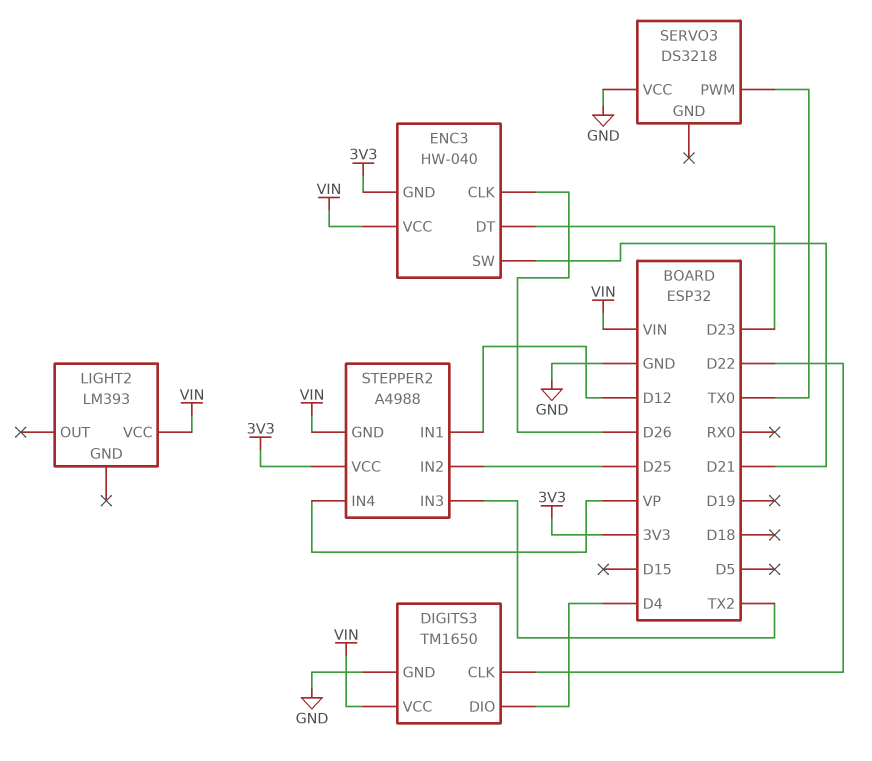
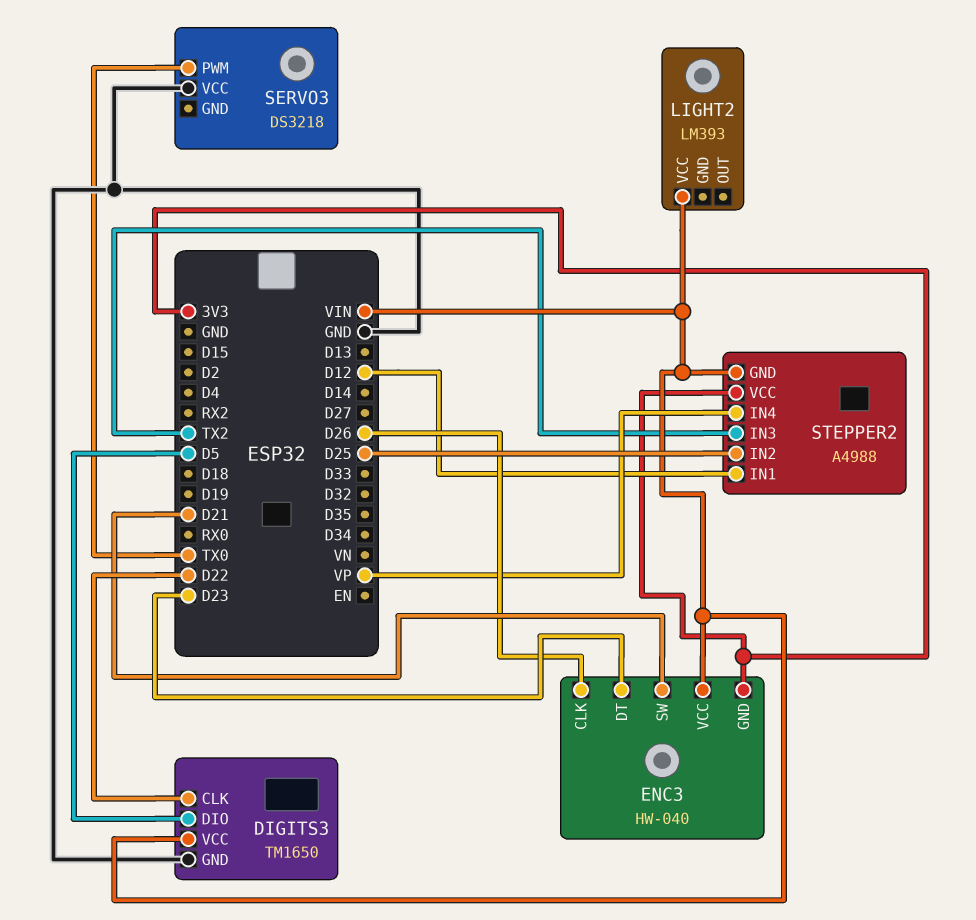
DIGITS3 pin DIO: D4 -> D5

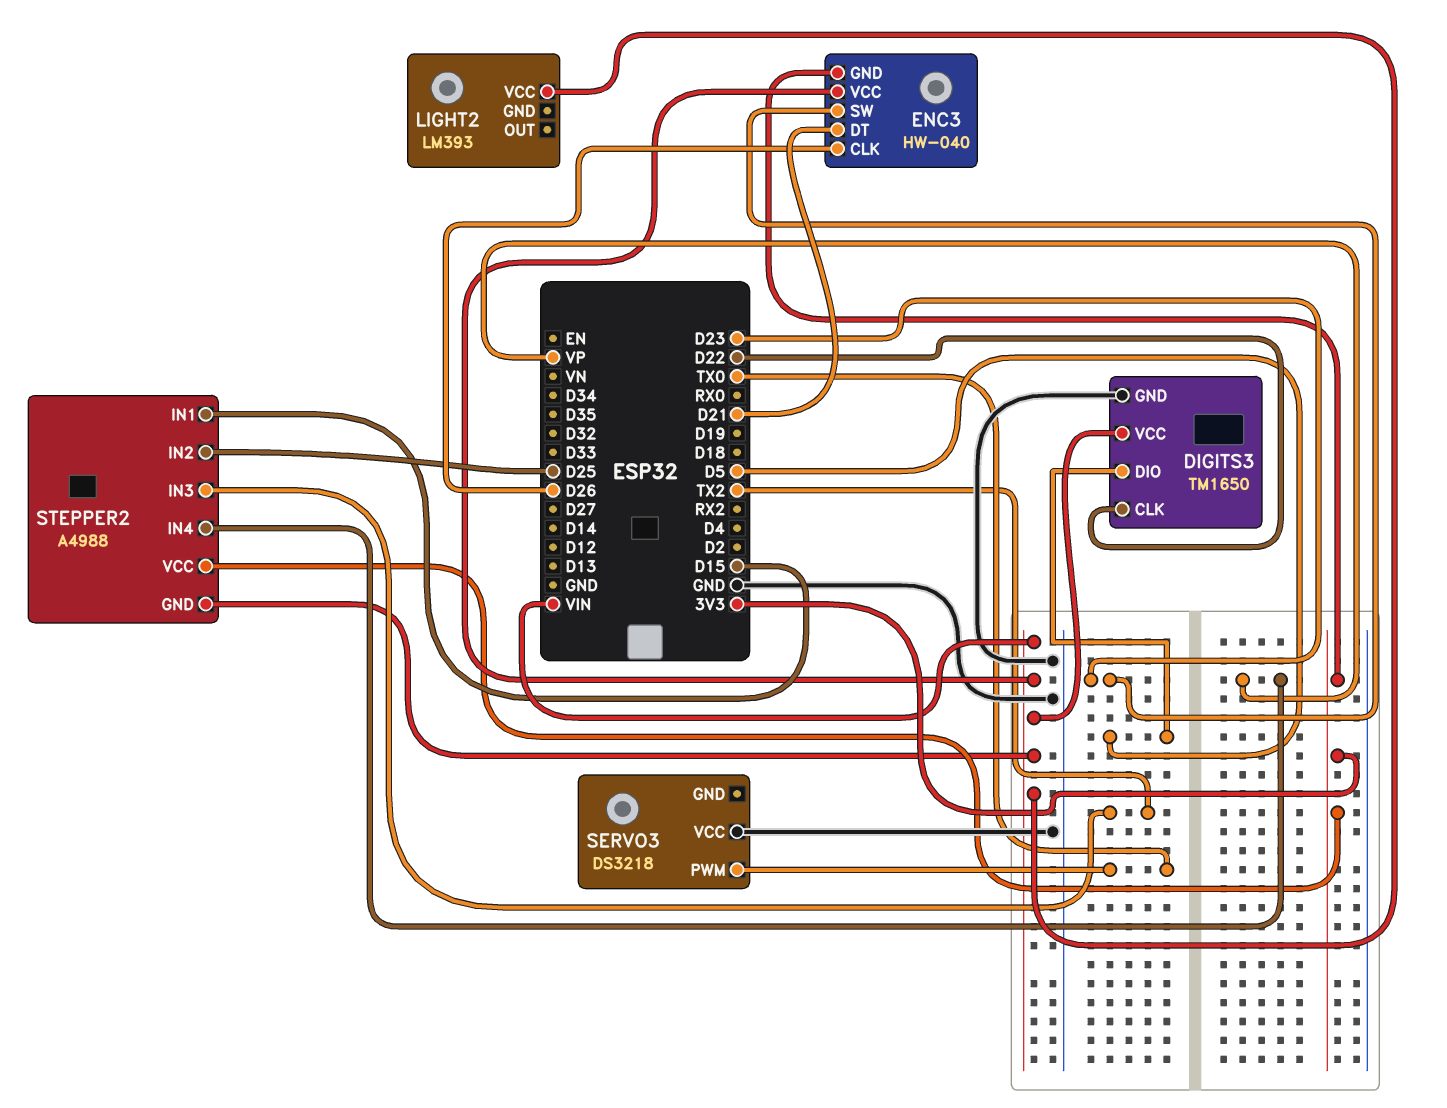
ENC3 pin DT: D23 -> D21
ENC3 pin SW: D21 -> D23
STEPPER2 pin IN1: D12 -> D15

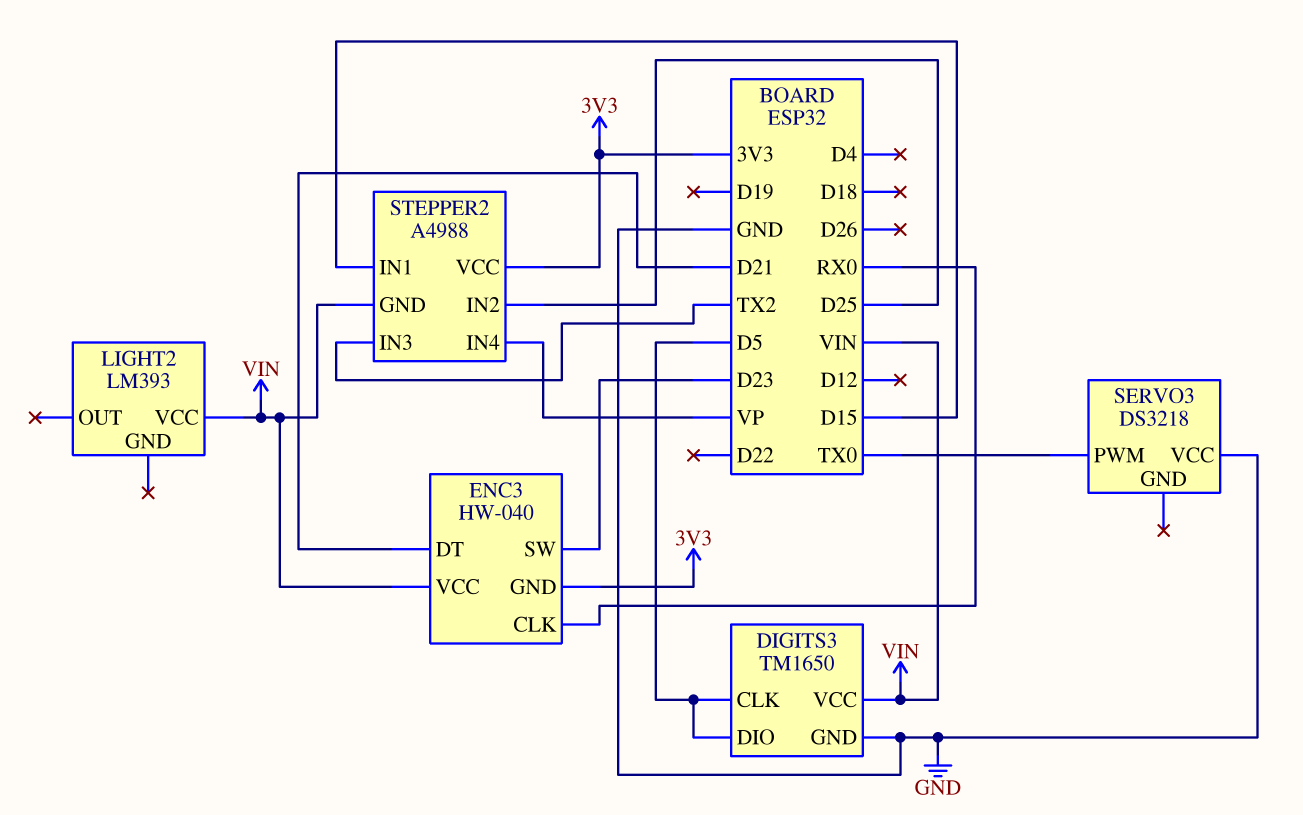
DIGITS3 pin CLK: D22 -> D5
ENC3 pin CLK: D26 -> RX0

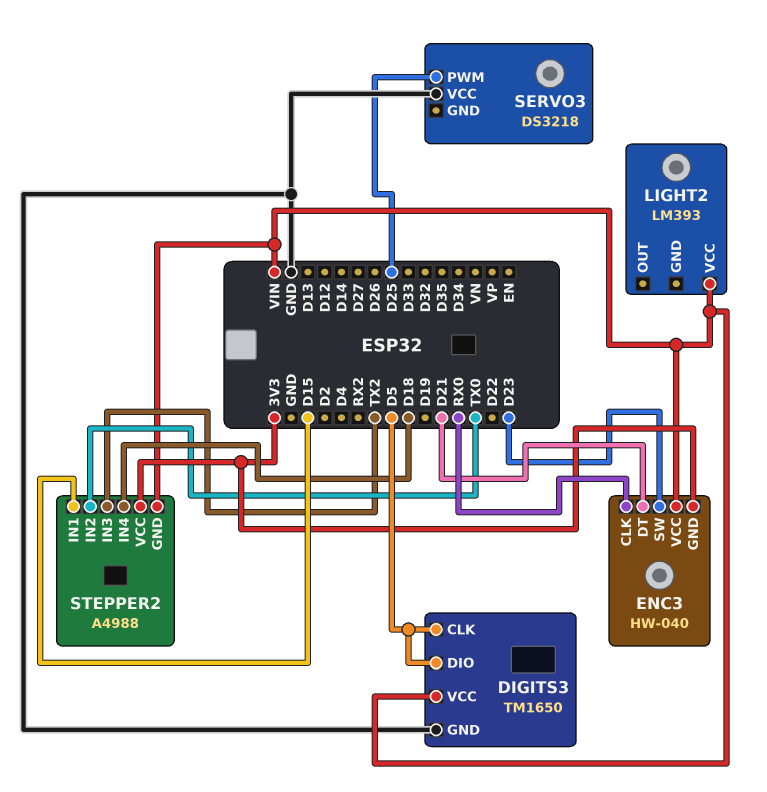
SERVO3 pin PWM: TX0 -> D25
STEPPER2 pin IN2: D25 -> TX0
STEPPER2 pin IN4: VP -> D18

